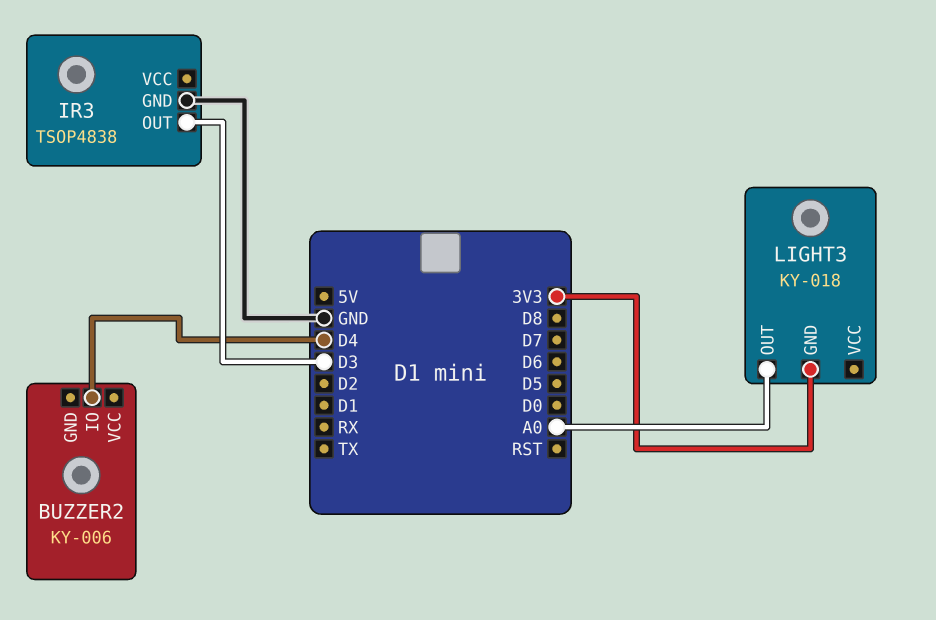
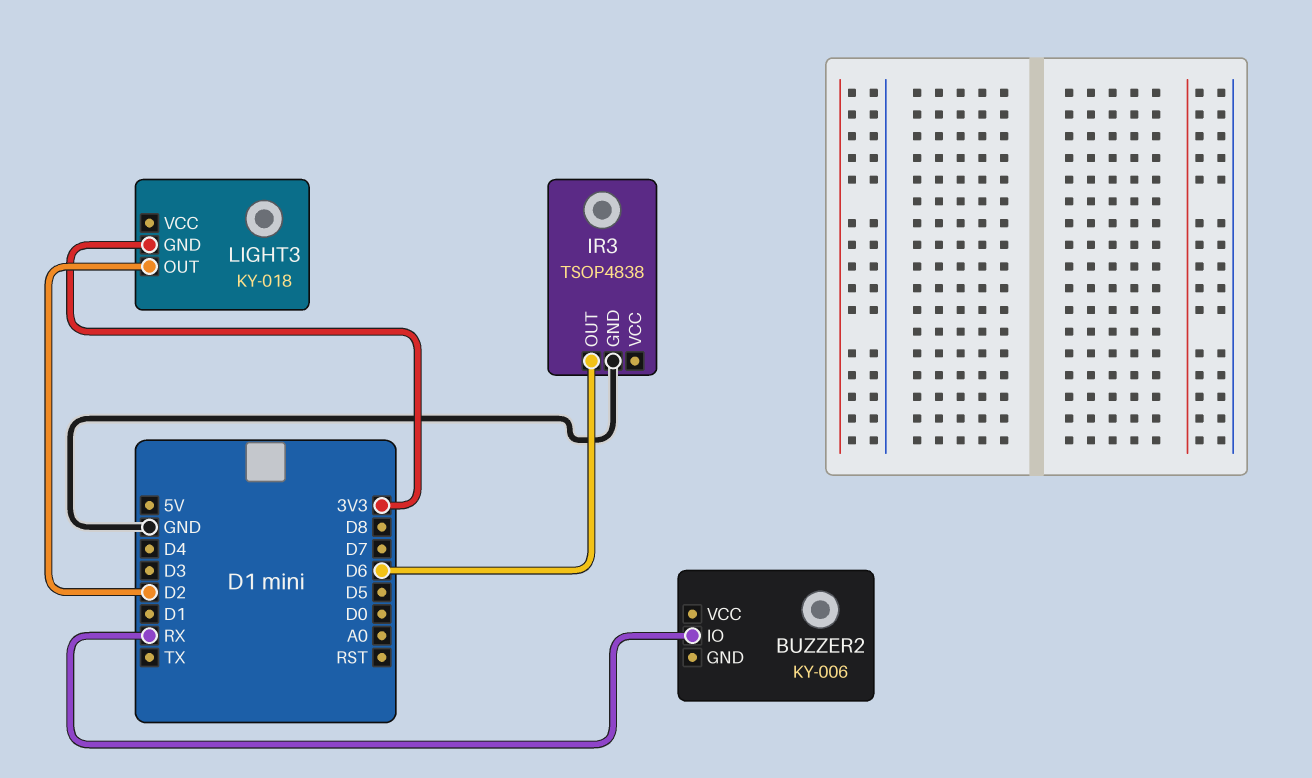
BUZZER2 pin IO: D4 -> RX
IR3 pin OUT: D3 -> D6
LIGHT3 pin OUT: A0 -> D2

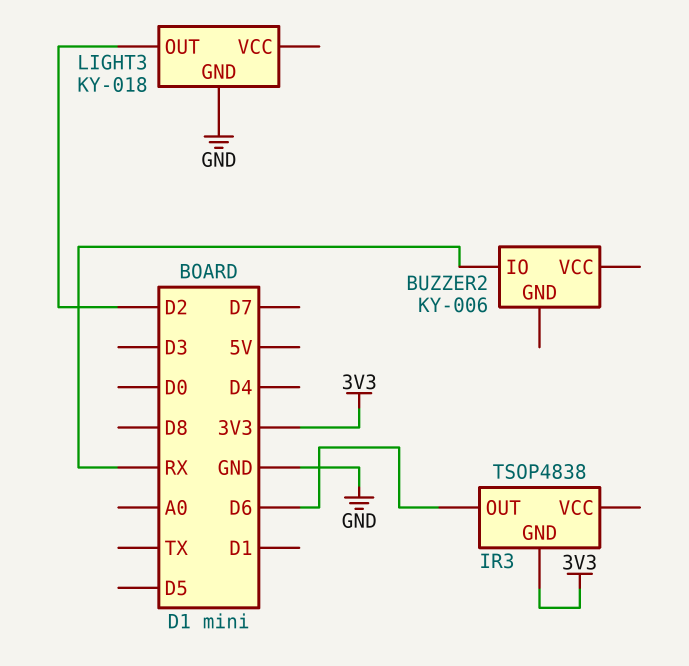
IR3 pin GND: GND -> 3V3
LIGHT3 pin GND: 3V3 -> GND

